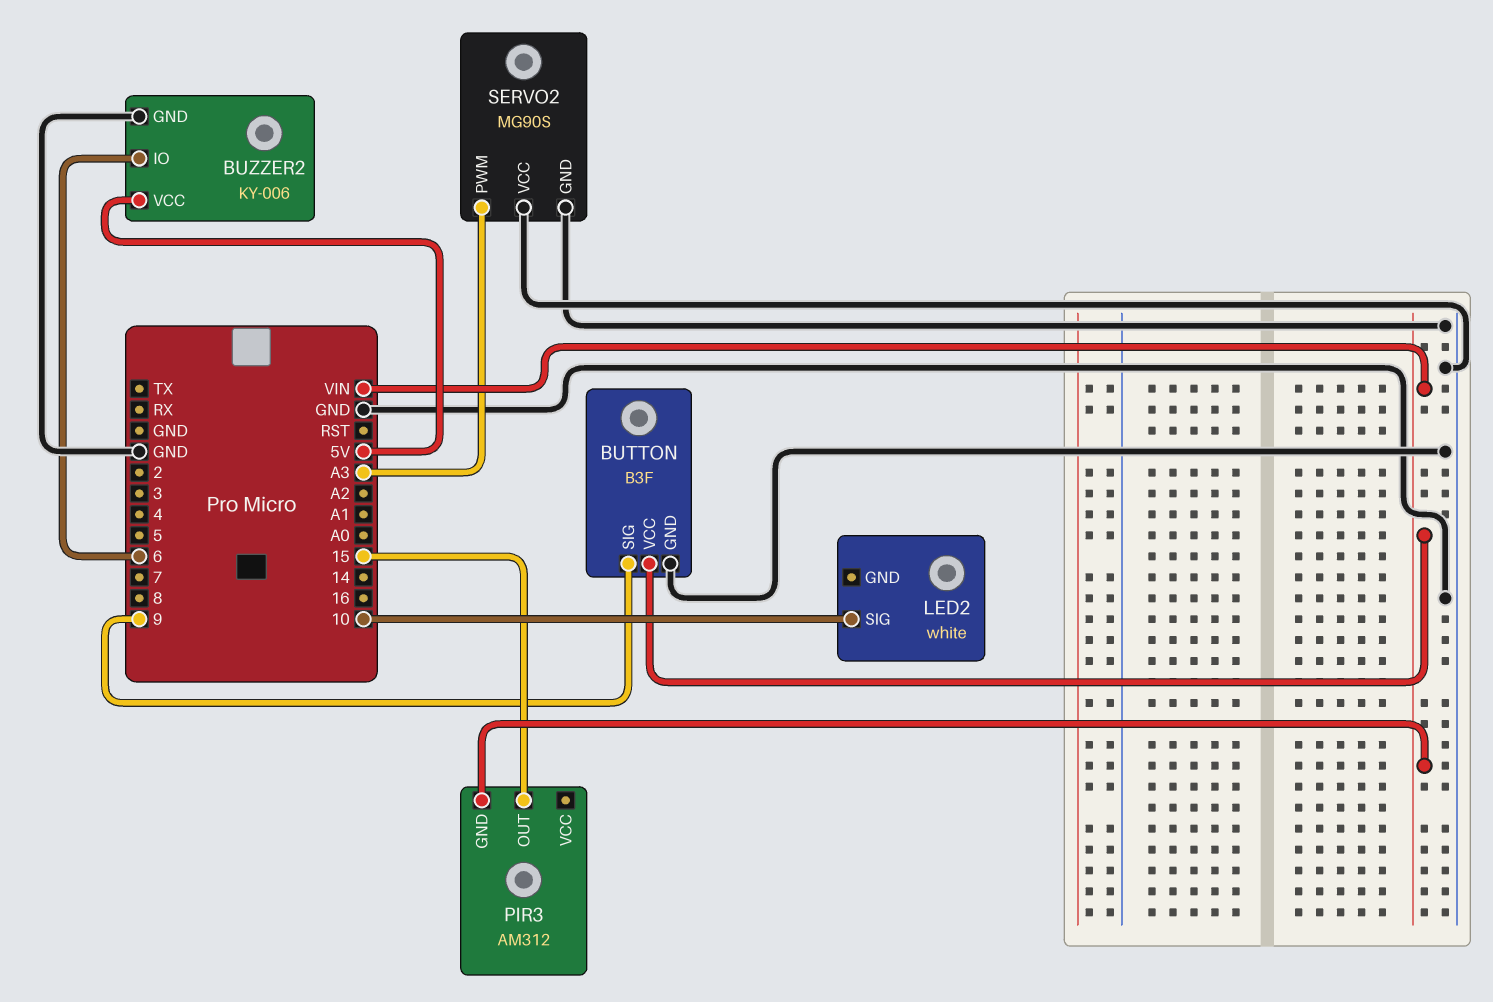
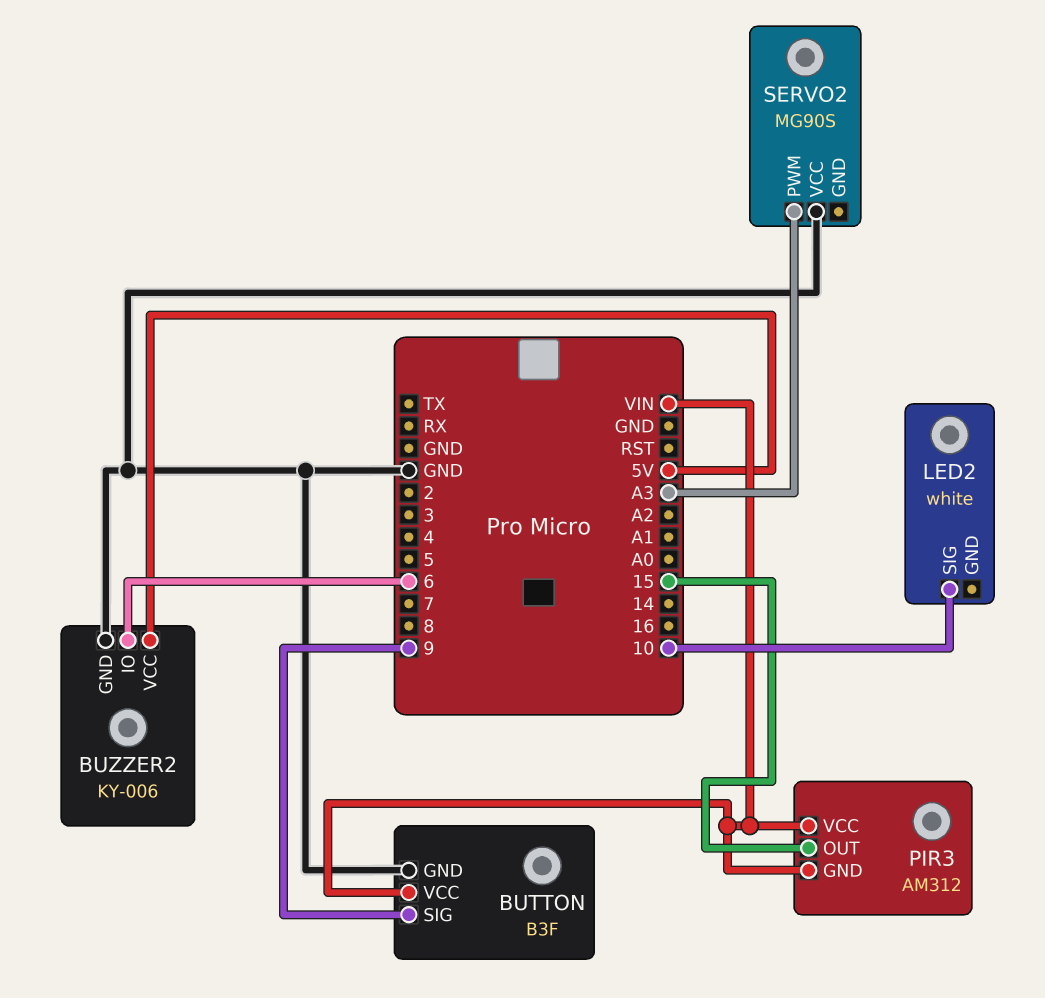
PIR3 pin VCC: none -> VIN
SERVO2 pin GND: GND -> none

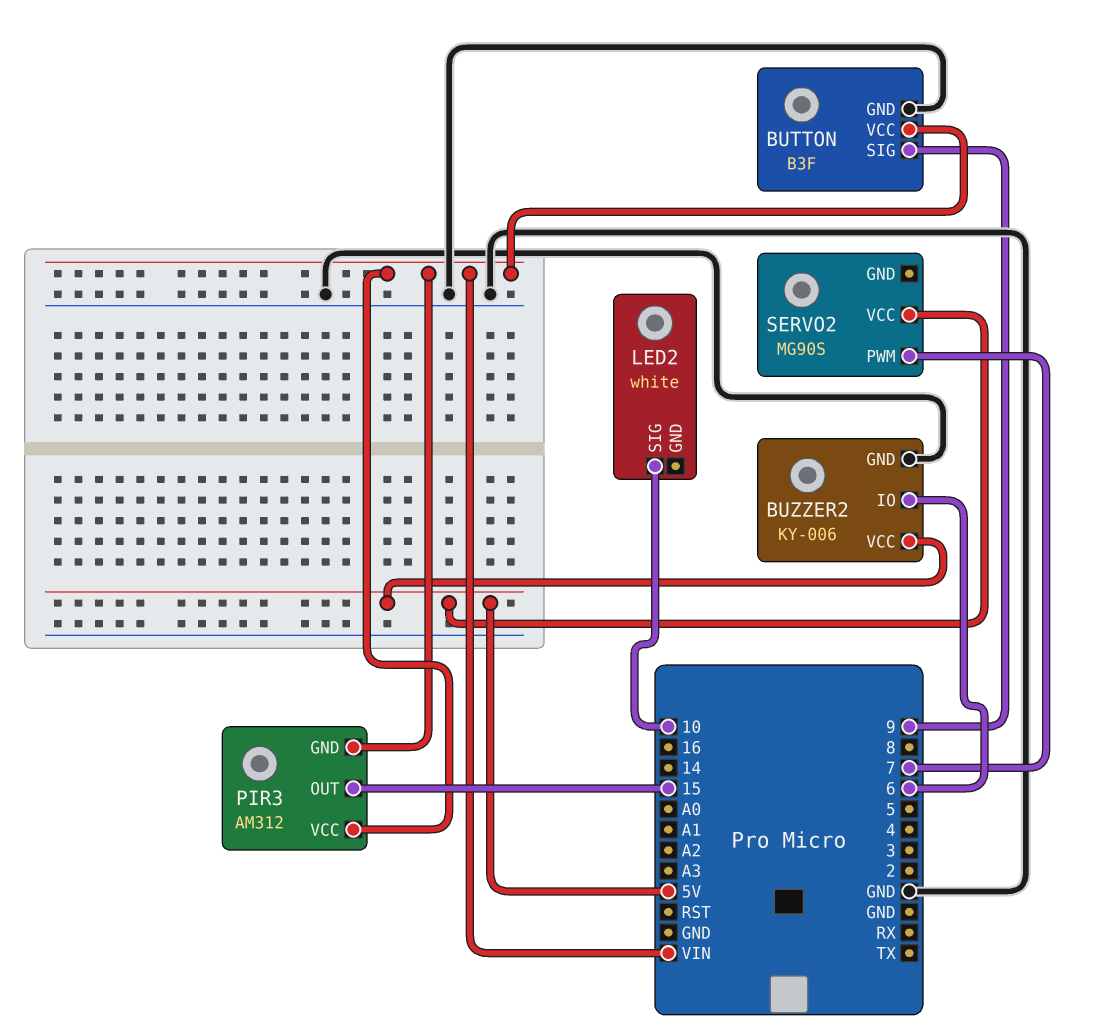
SERVO2 pin PWM: A3 -> 7
SERVO2 pin VCC: GND -> 5V

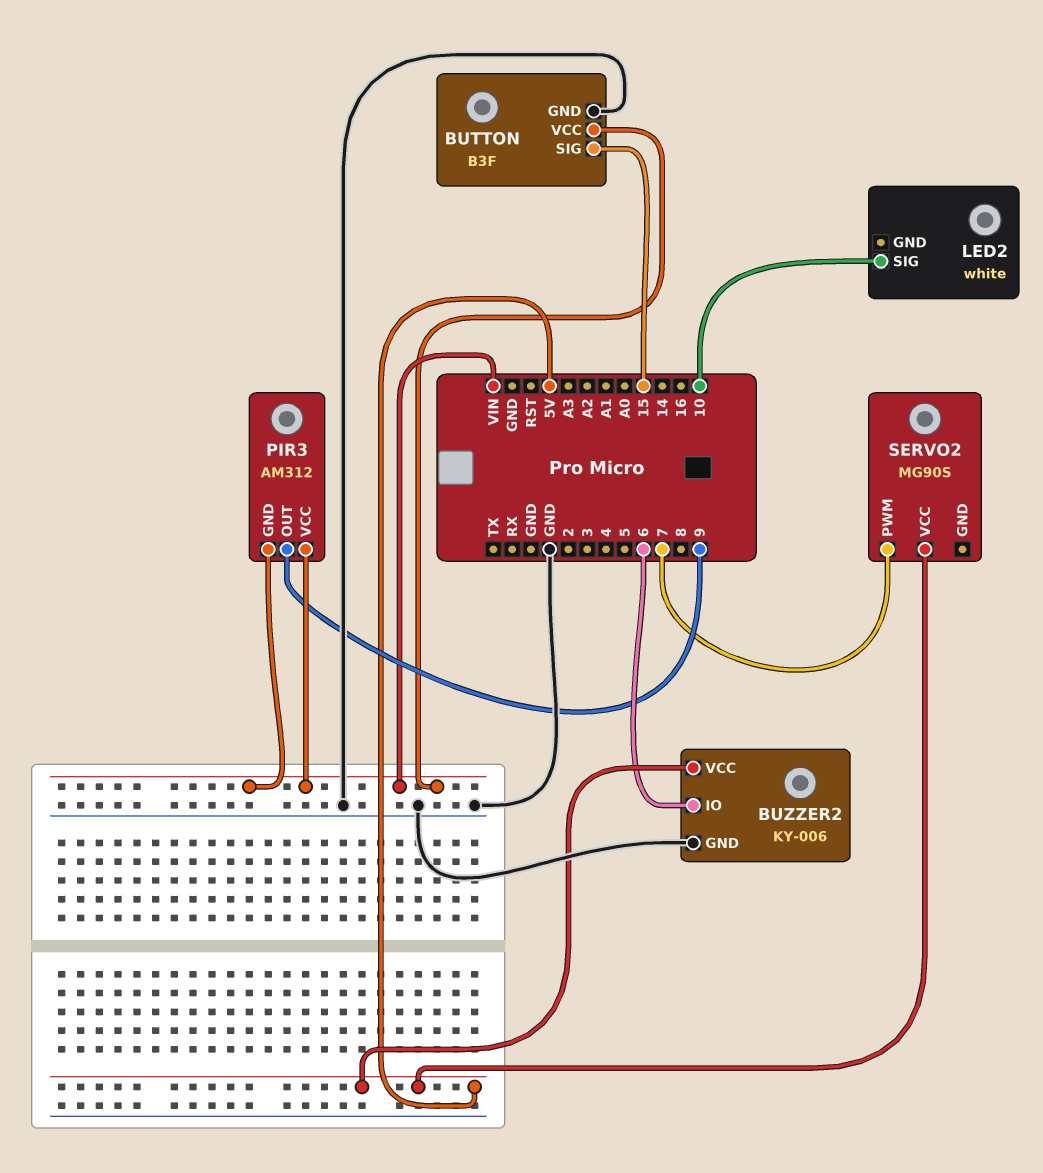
BUTTON pin SIG: 9 -> 15
PIR3 pin OUT: 15 -> 9

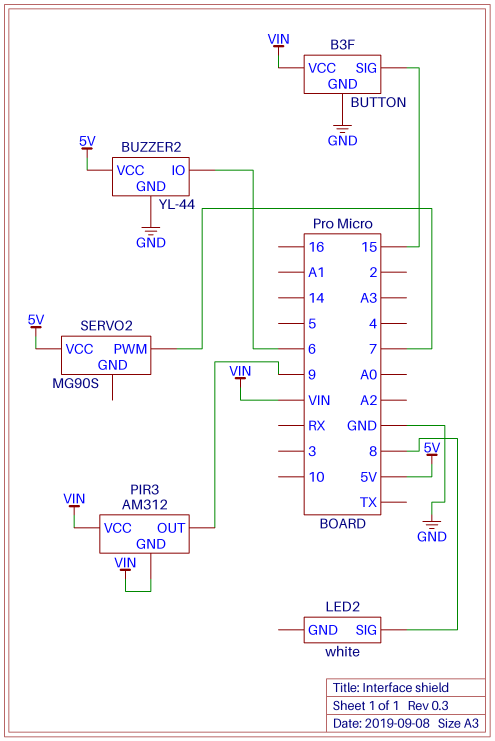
BUZZER2: KY-006 -> YL-44
LED2 pin SIG: 10 -> 8

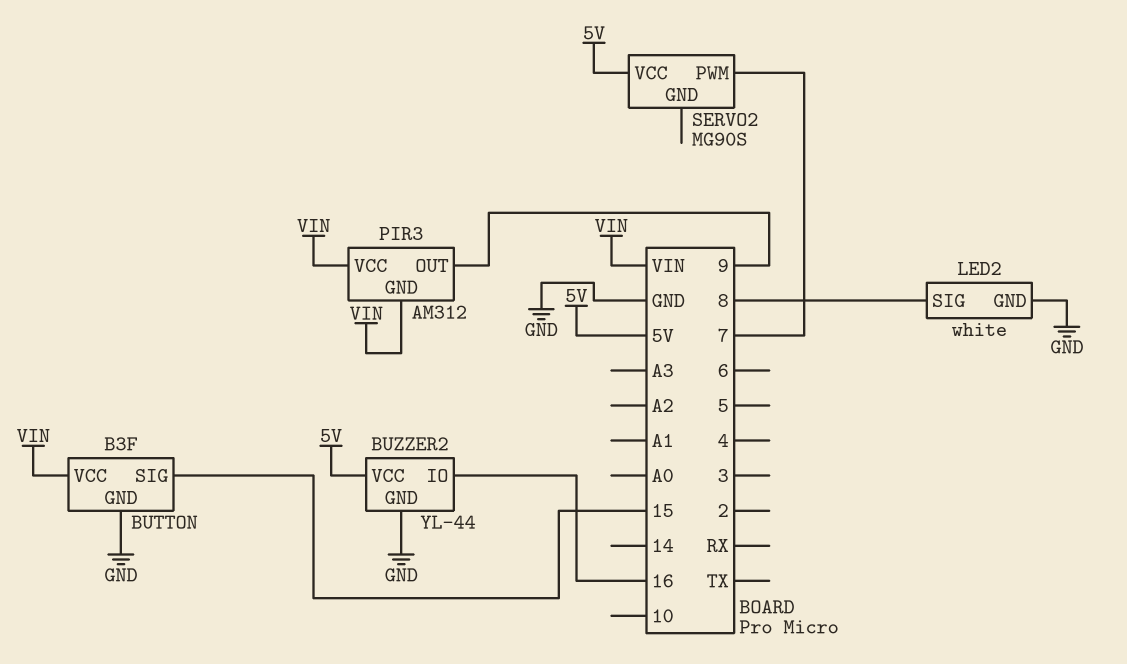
BUZZER2 pin IO: 6 -> 16
LED2 pin GND: none -> GND

